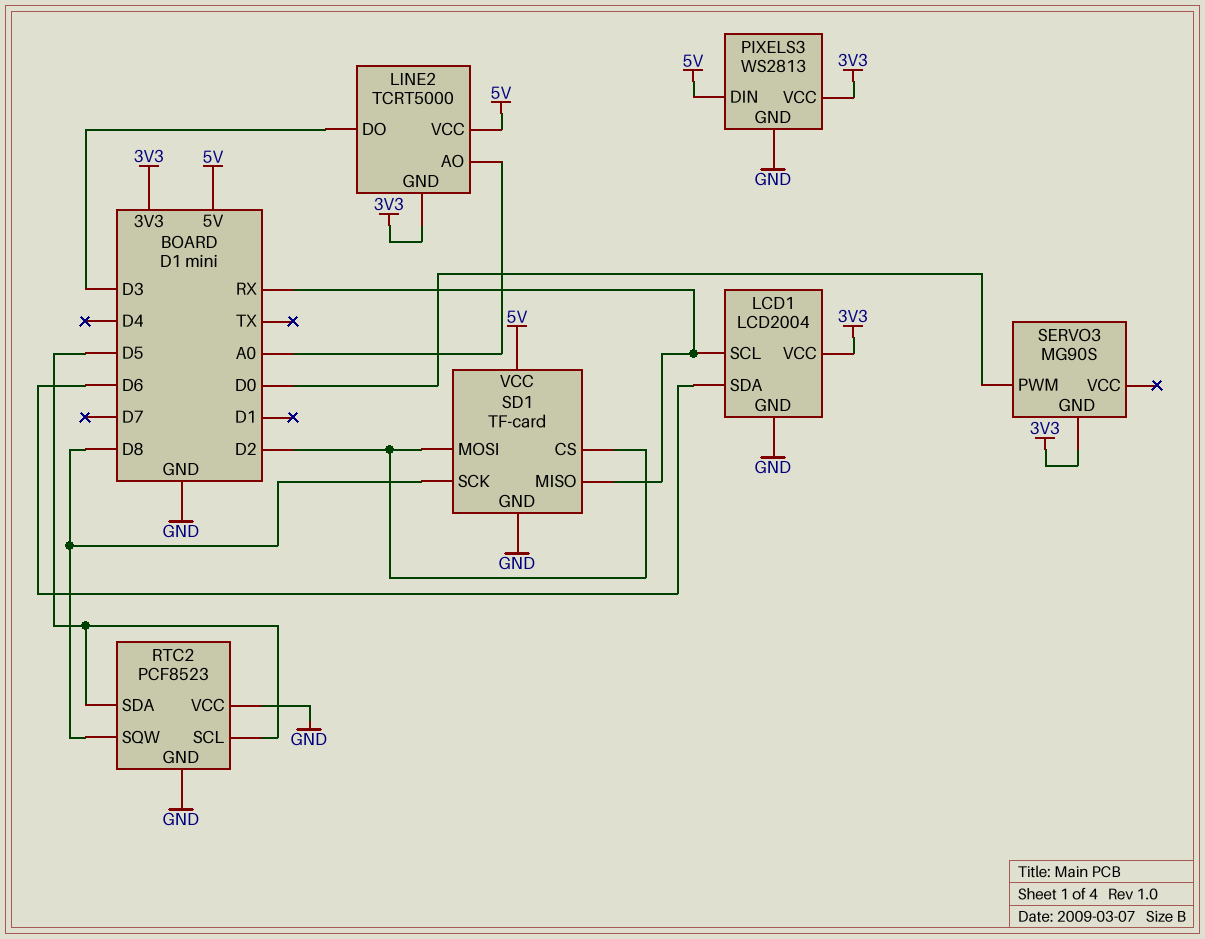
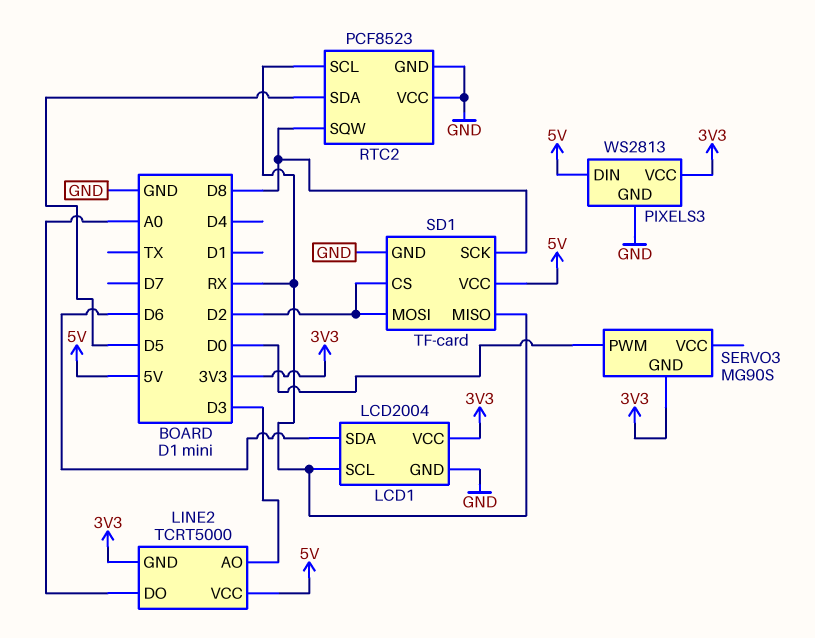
LINE2 pin AO: A0 -> D3
LINE2 pin DO: D3 -> A0
RTC2 pin SCL: D5 -> RX

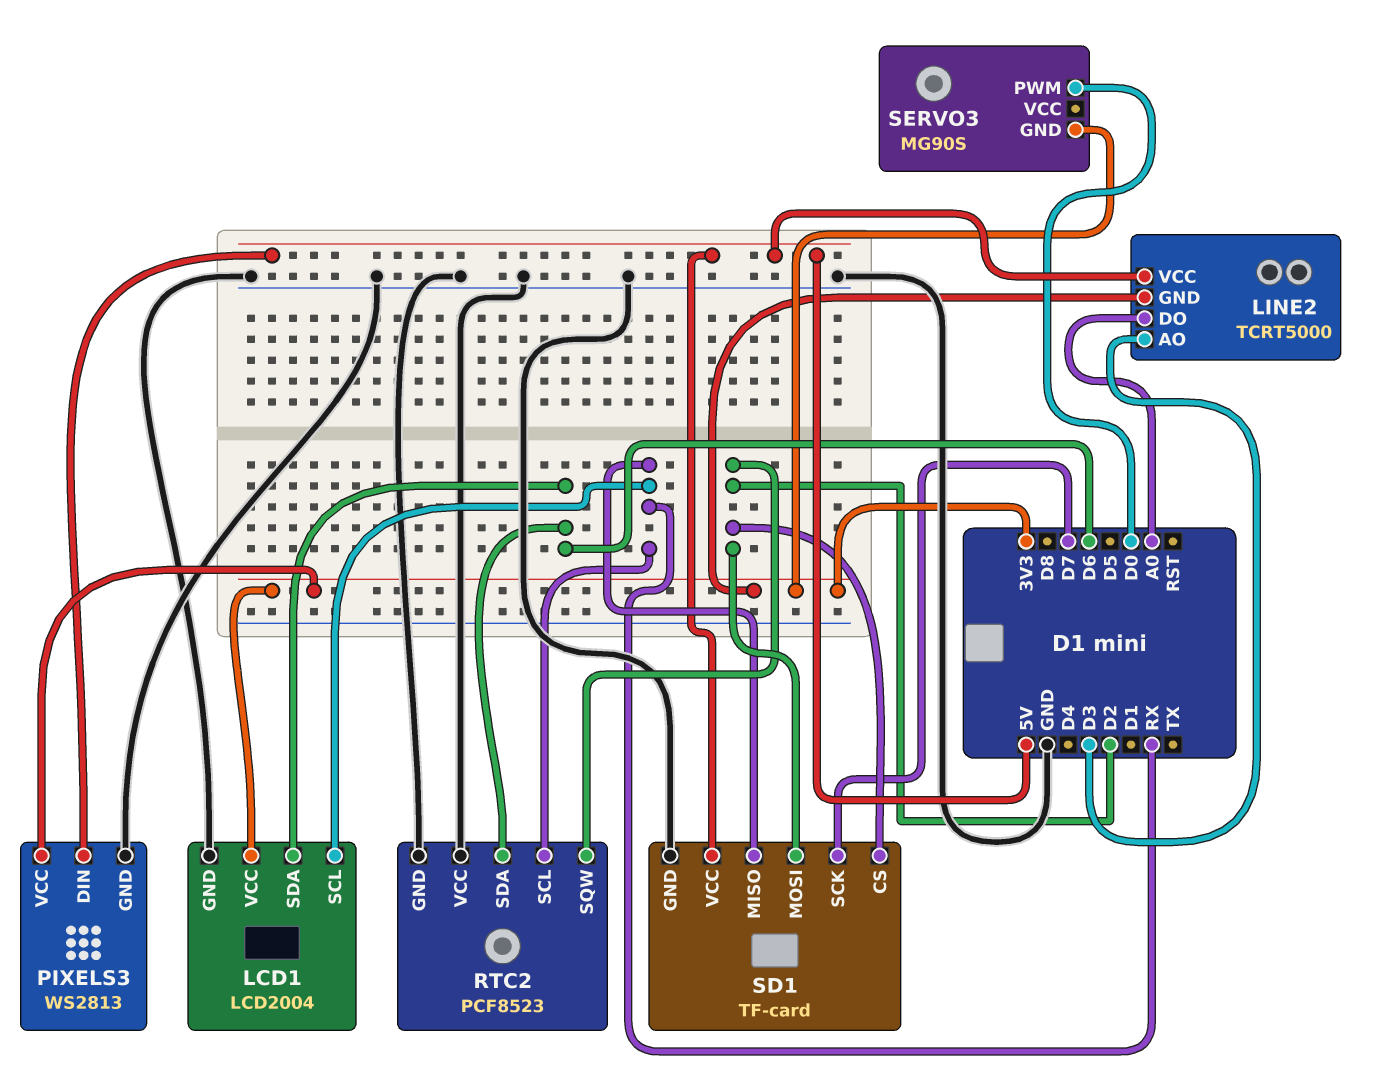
RTC2 pin SDA: D5 -> D6
RTC2 pin SQW: D8 -> D2
SD1 pin SCK: D8 -> D7

